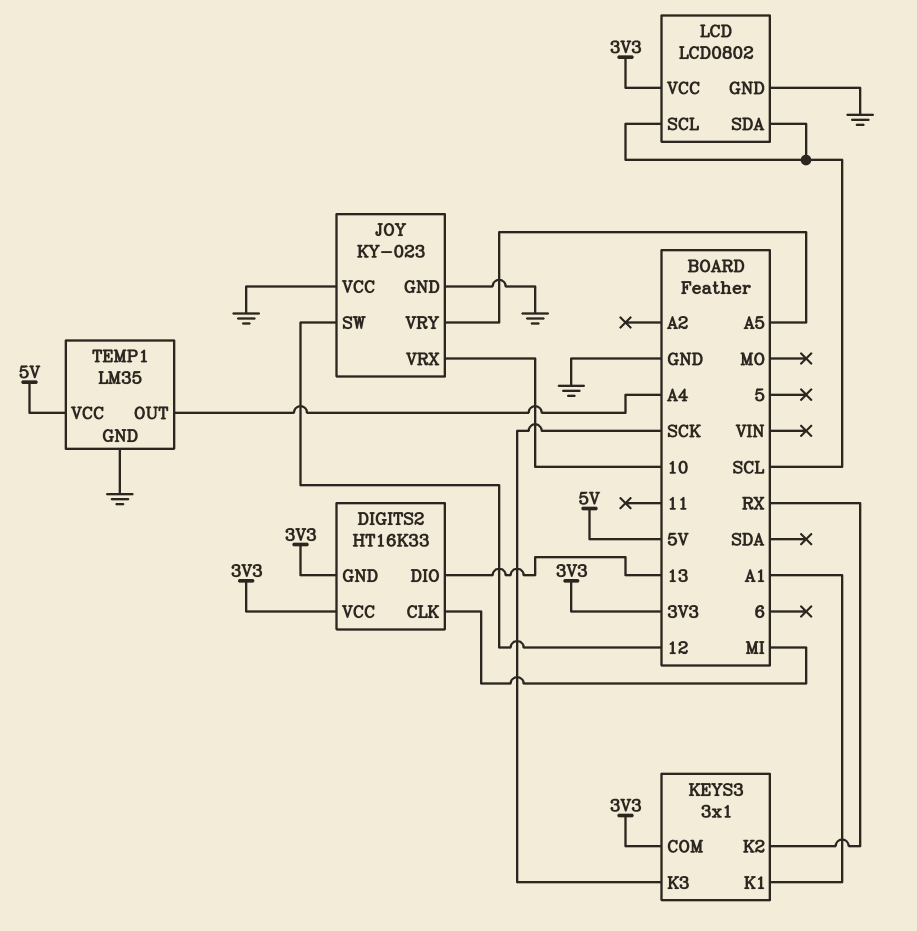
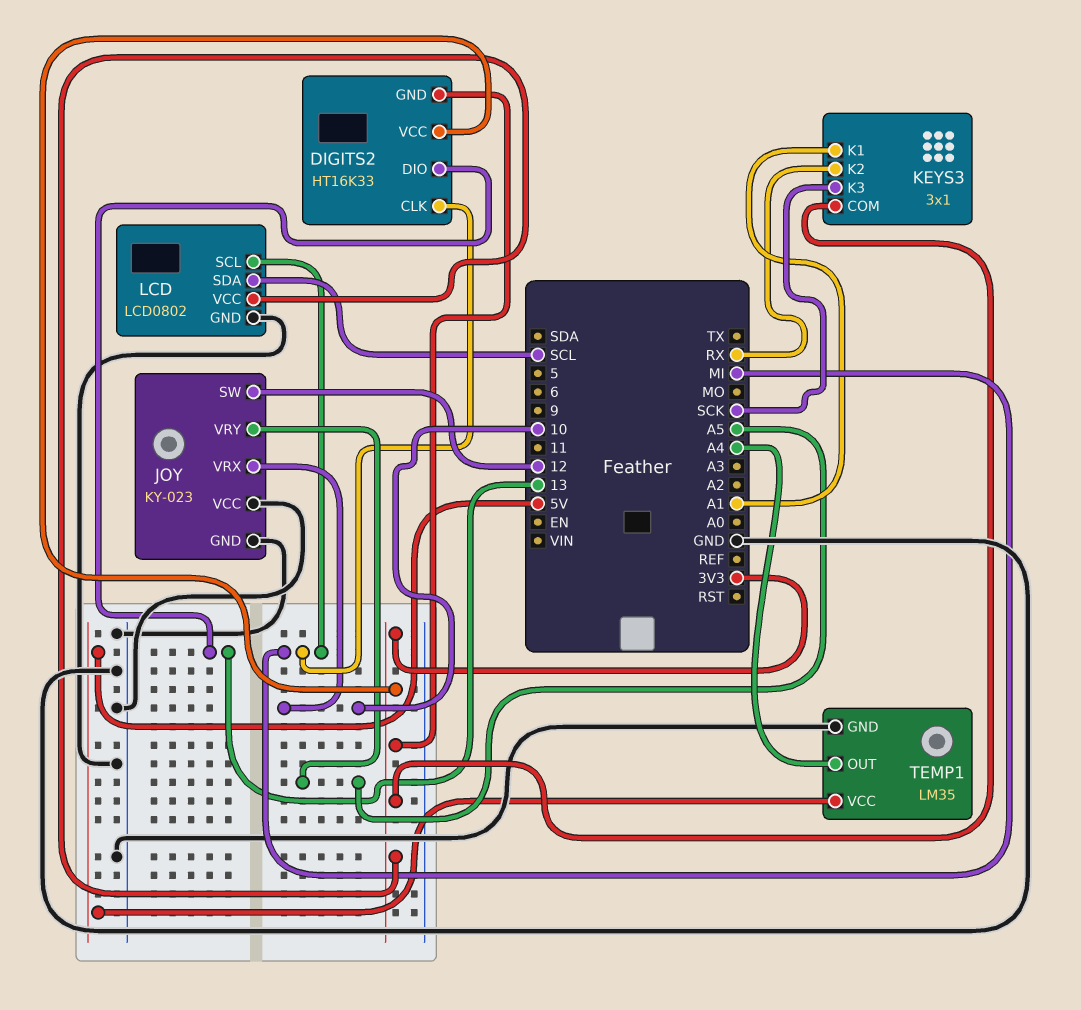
LCD pin SCL: SCL -> MI

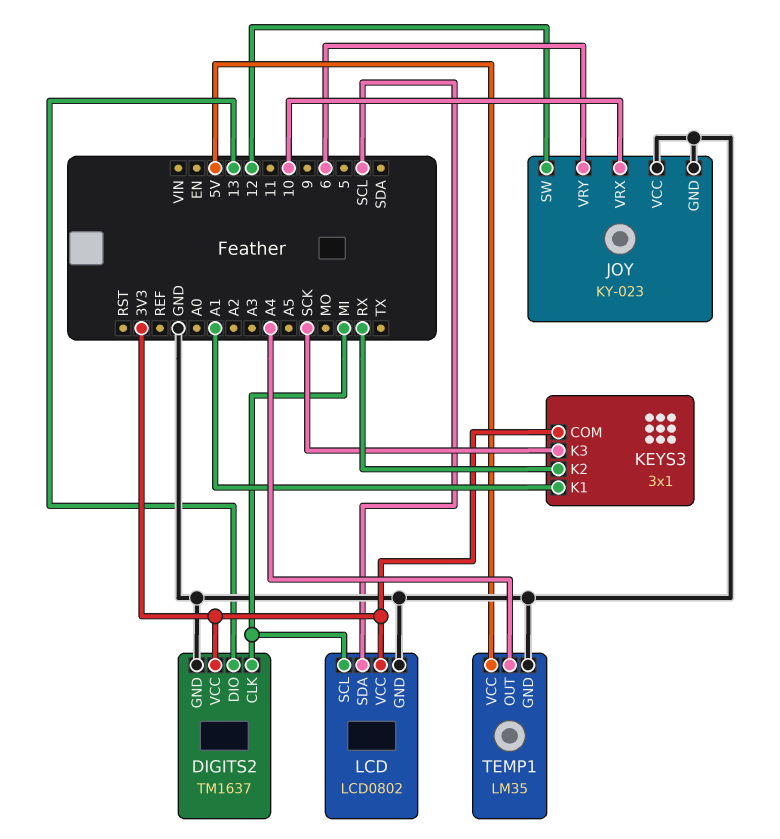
DIGITS2: HT16K33 -> TM1637
DIGITS2 pin GND: 3V3 -> GND
JOY pin VRY: A5 -> 6

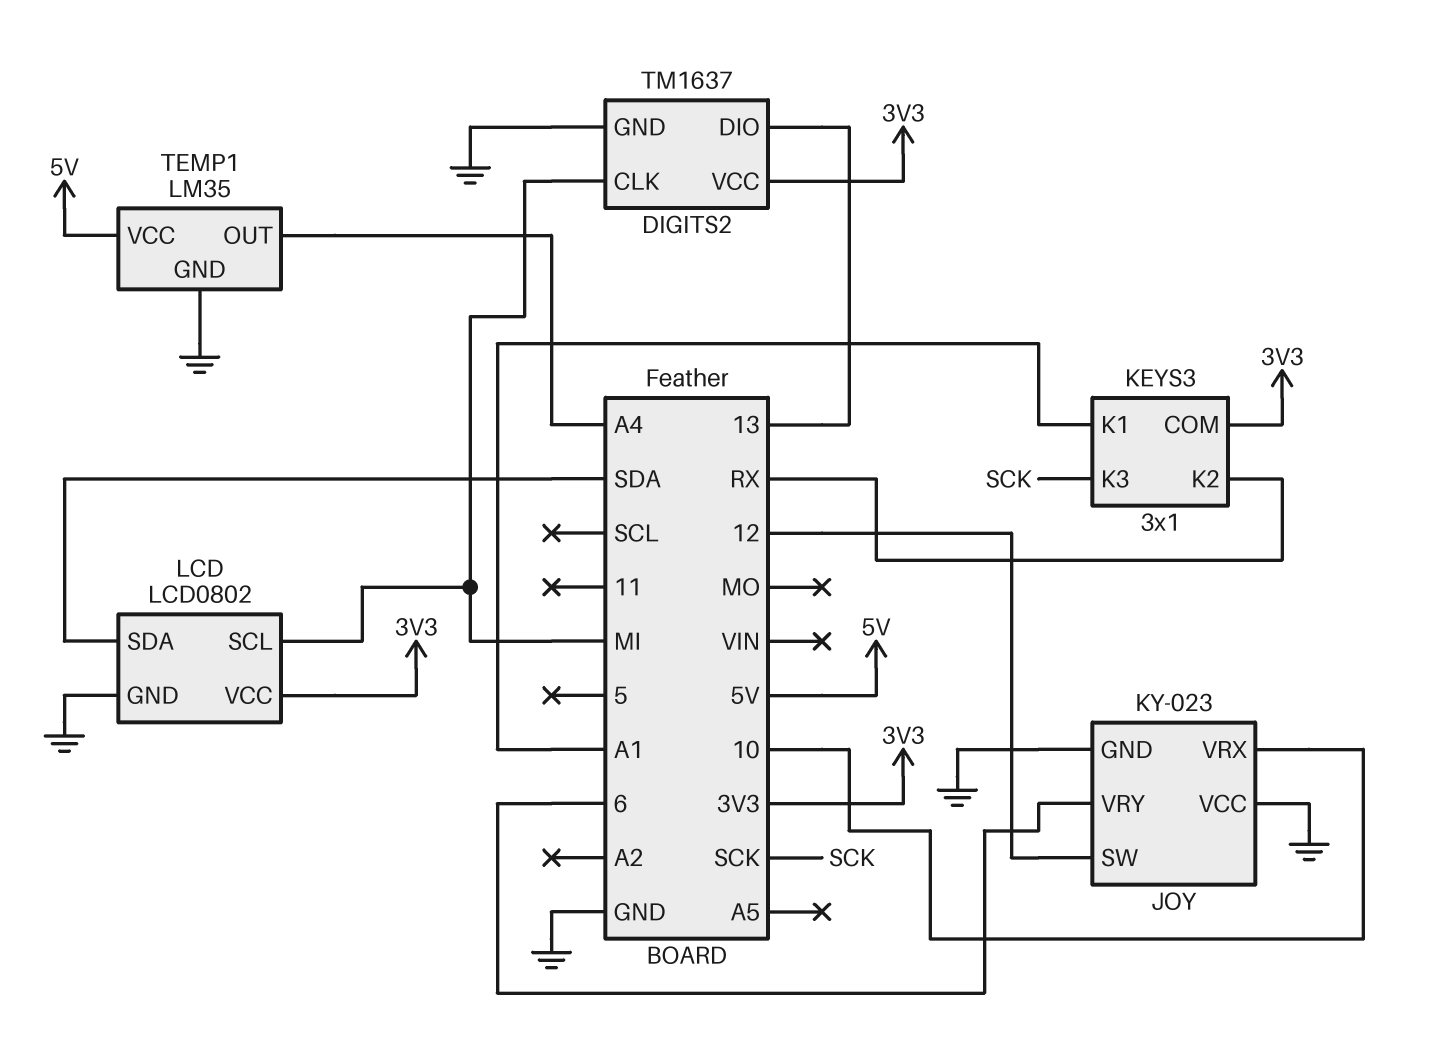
LCD pin SDA: SCL -> SDA

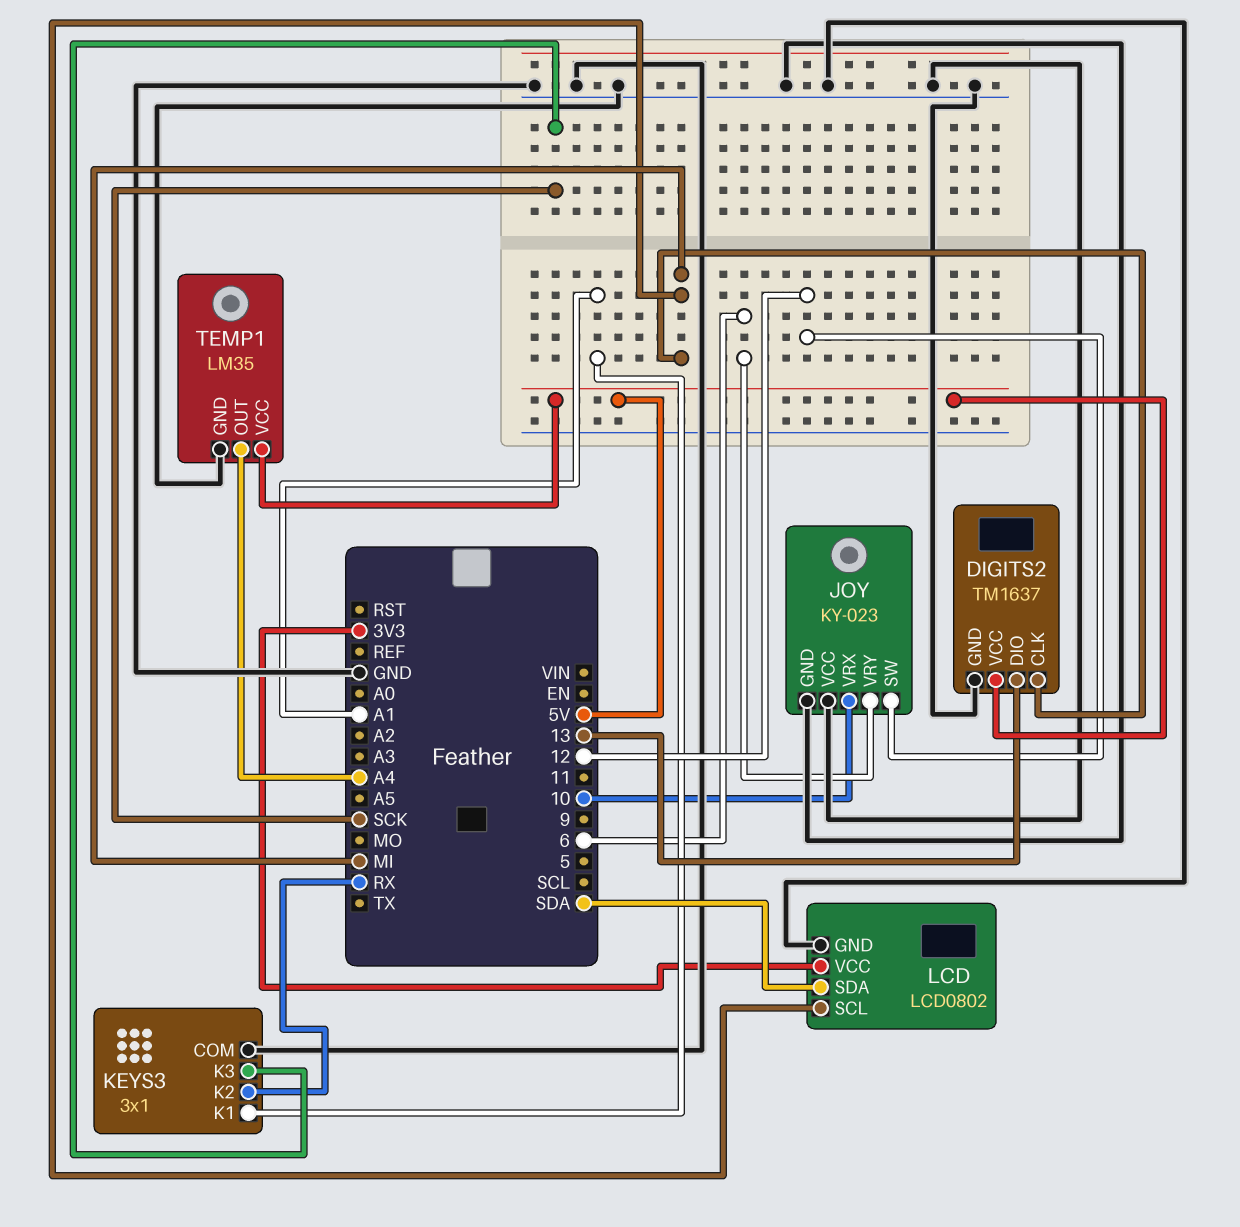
DIGITS2 pin VCC: 3V3 -> 5V
KEYS3 pin COM: 3V3 -> GND

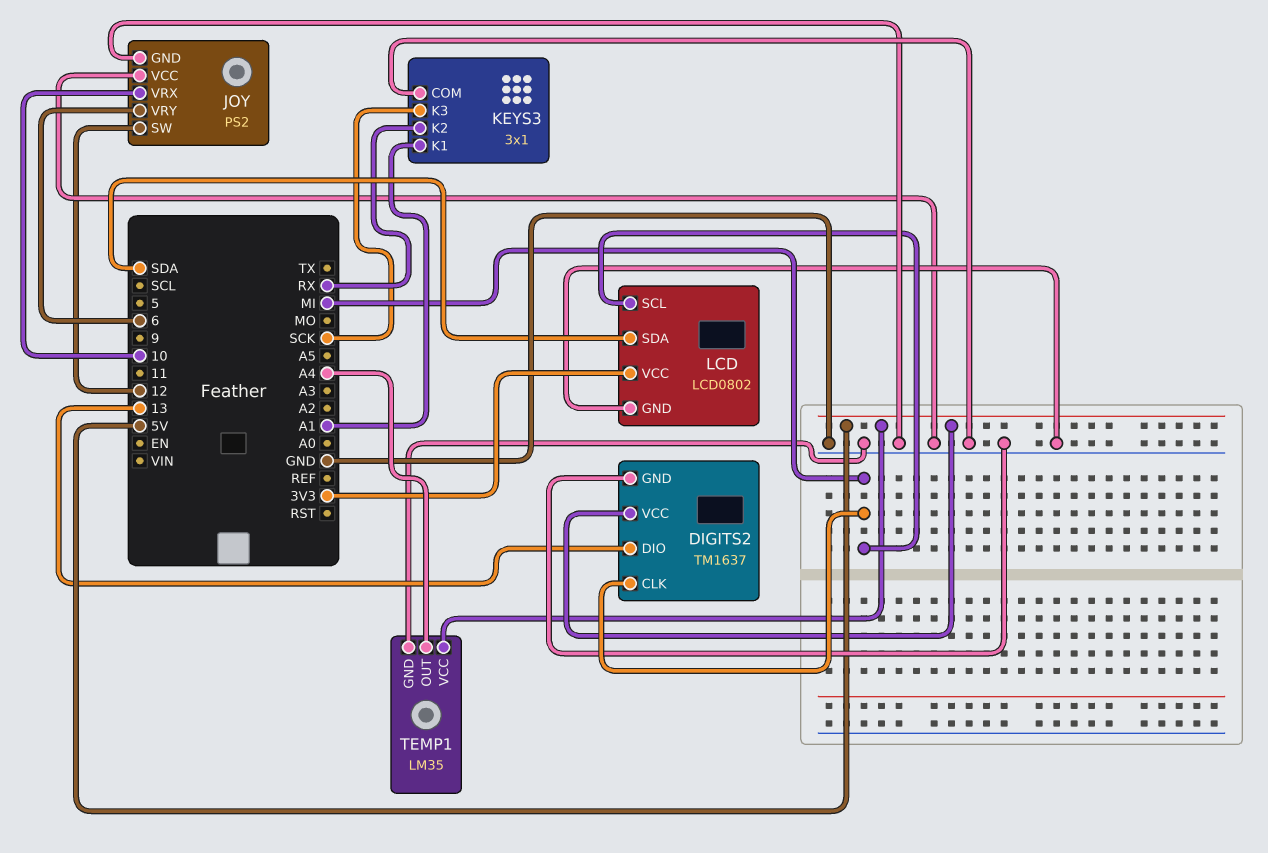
JOY: KY-023 -> PS2

